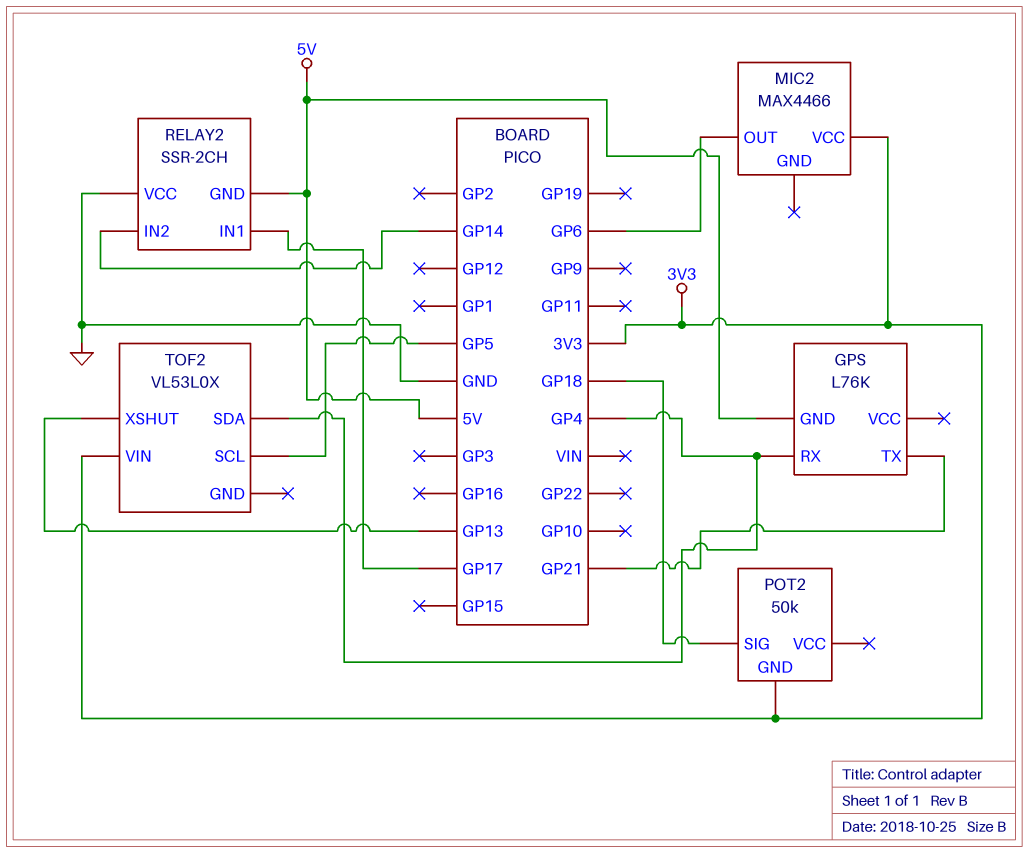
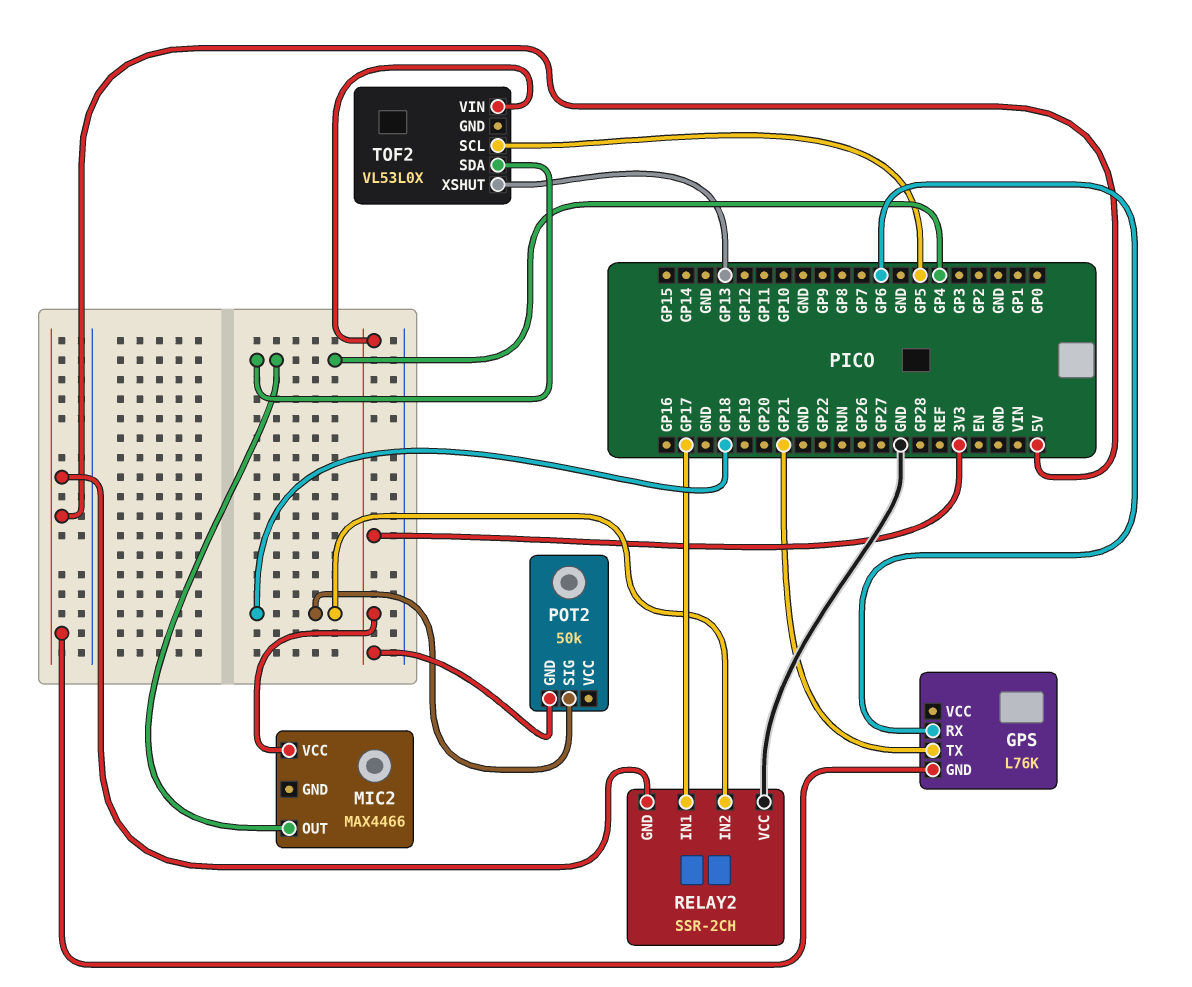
GPS pin RX: GP4 -> GP6
MIC2 pin OUT: GP6 -> GP4
RELAY2 pin IN2: GP14 -> GP18

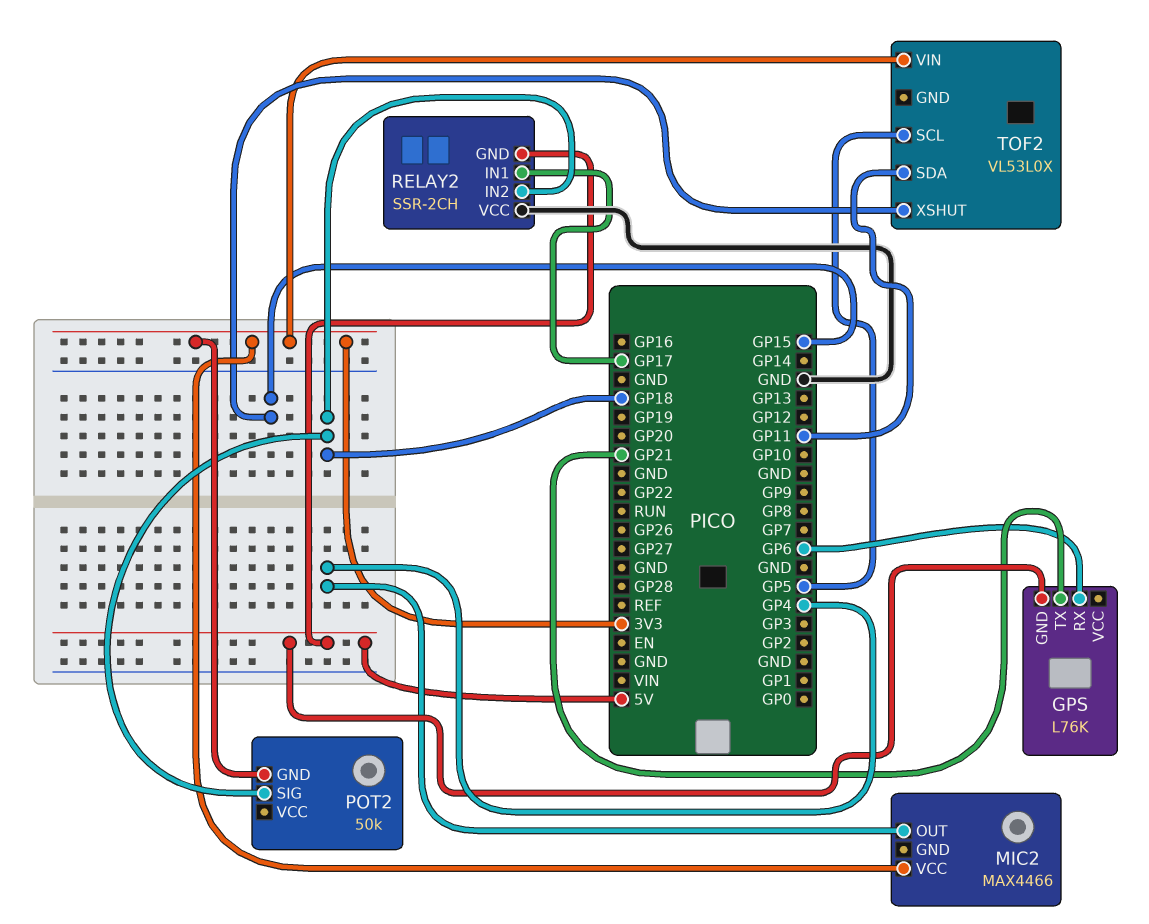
TOF2 pin SDA: GP4 -> GP11
TOF2 pin XSHUT: GP13 -> GP15

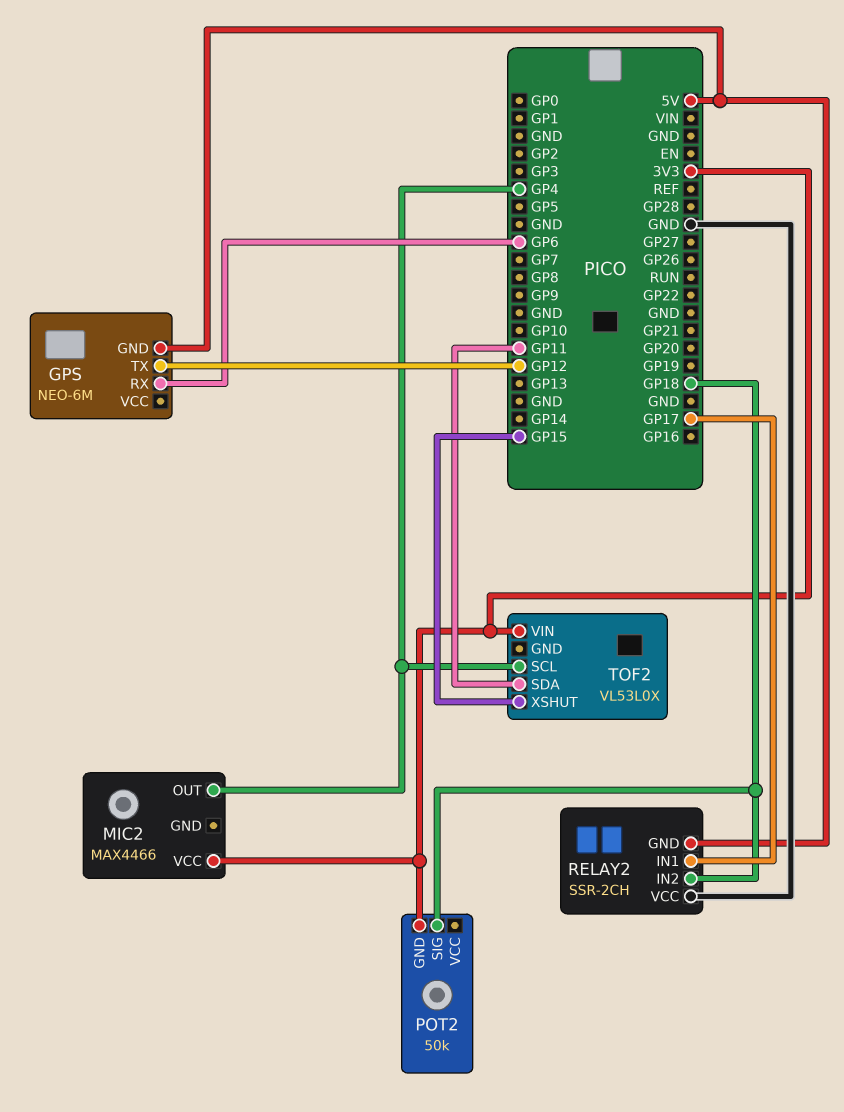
GPS: L76K -> NEO-6M
GPS pin TX: GP21 -> GP12
TOF2 pin SCL: GP5 -> GP4

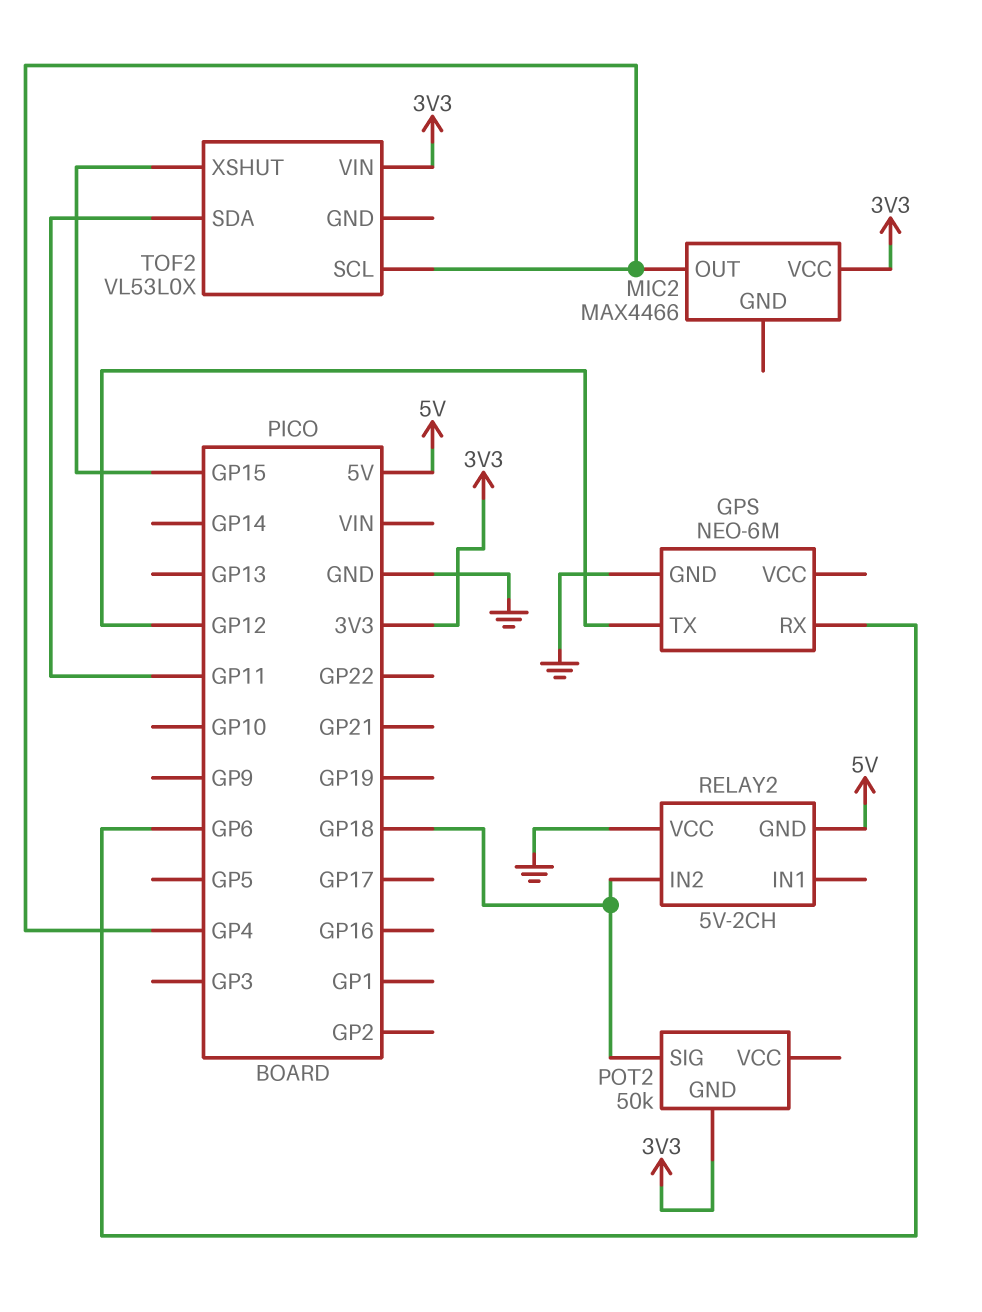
GPS pin GND: 5V -> GND
RELAY2: SSR-2CH -> 5V-2CH
RELAY2 pin IN1: GP17 -> none

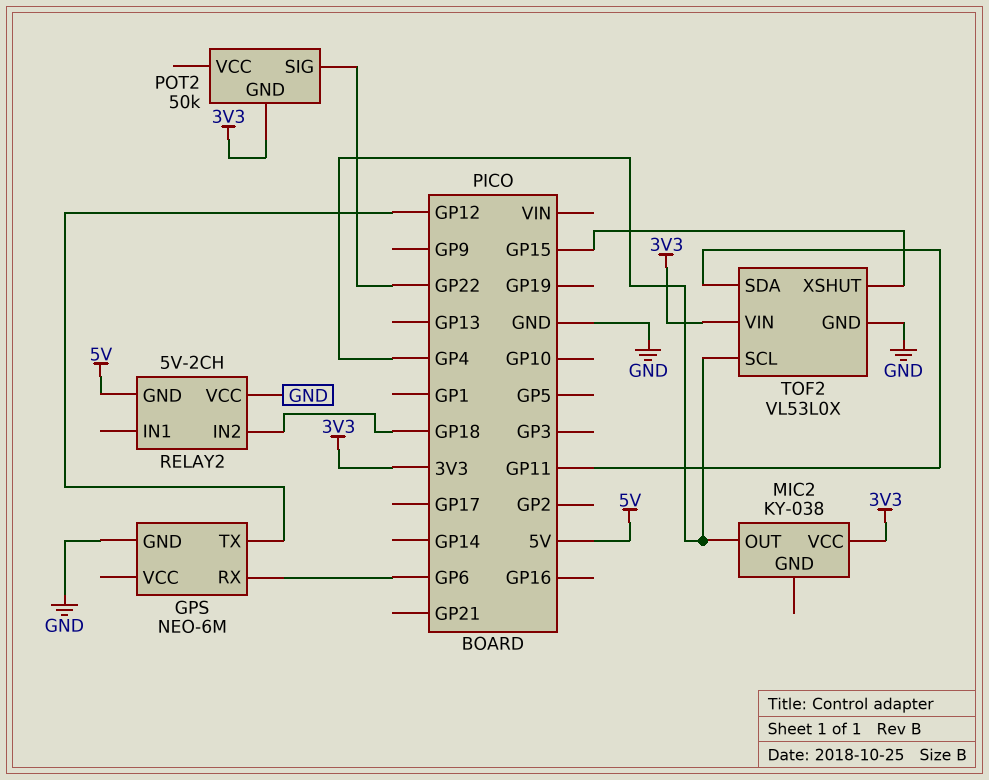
MIC2: MAX4466 -> KY-038
POT2 pin SIG: GP18 -> GP22
TOF2 pin GND: none -> GND

